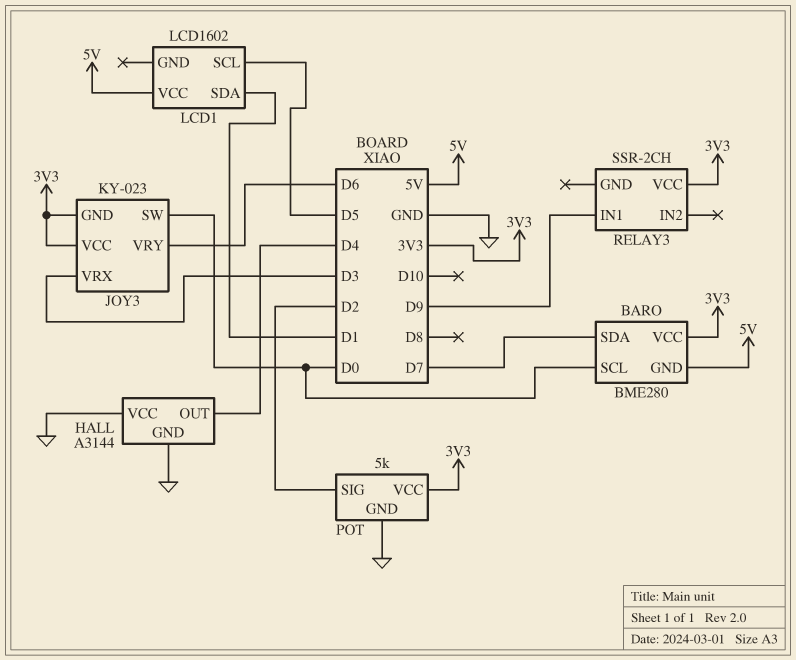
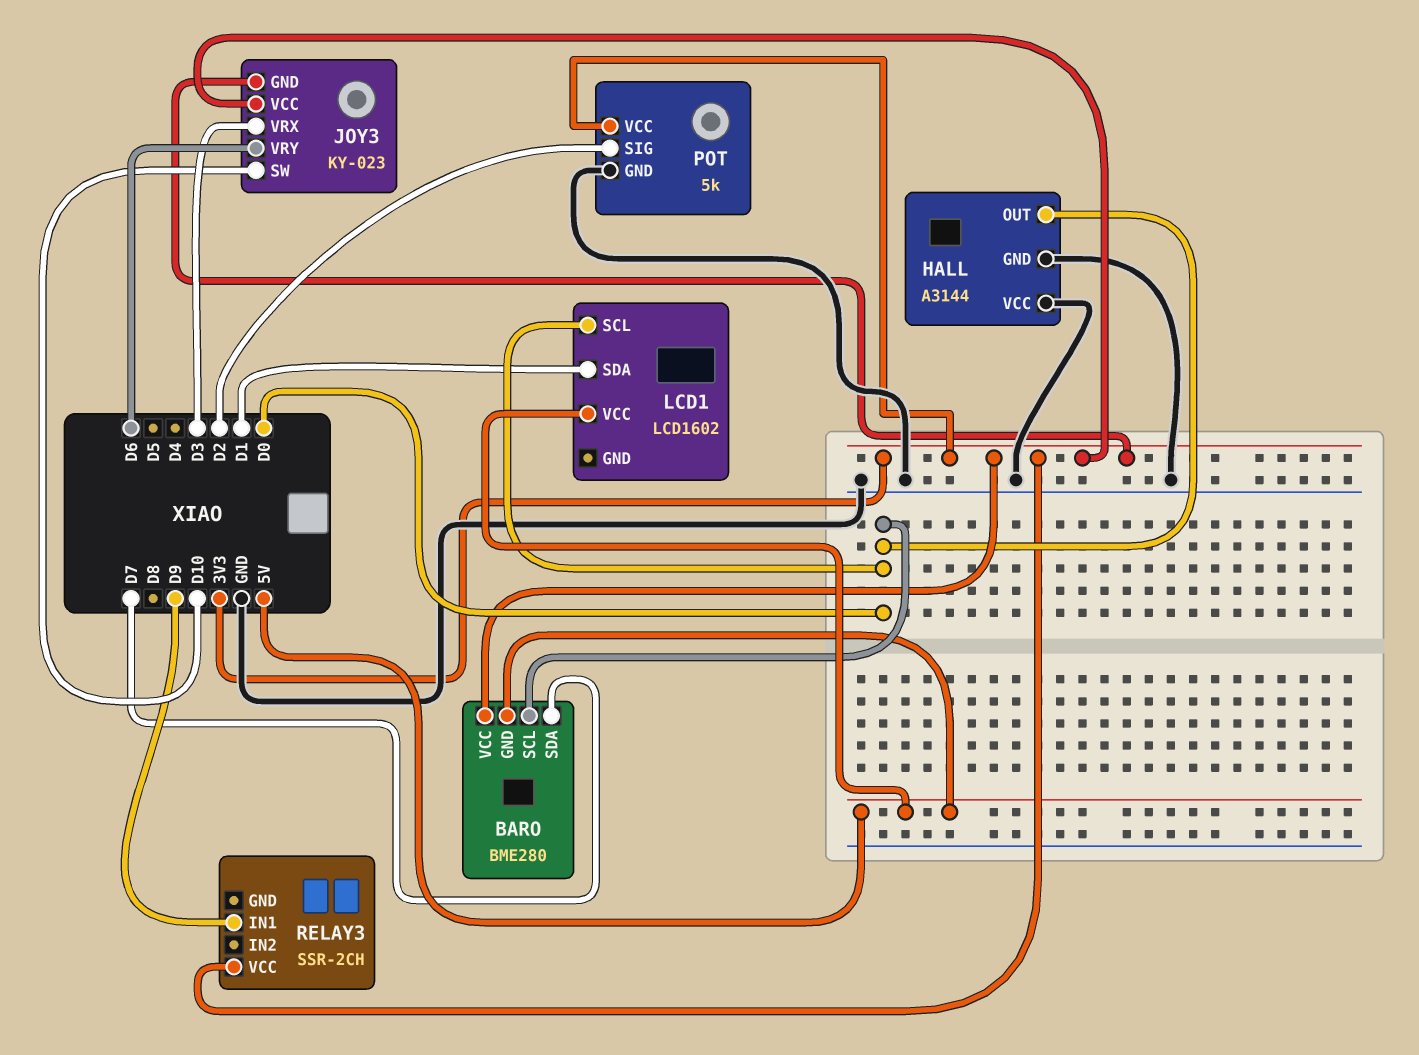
HALL pin OUT: D4 -> D0
JOY3 pin SW: D0 -> D10
LCD1 pin SCL: D5 -> D0

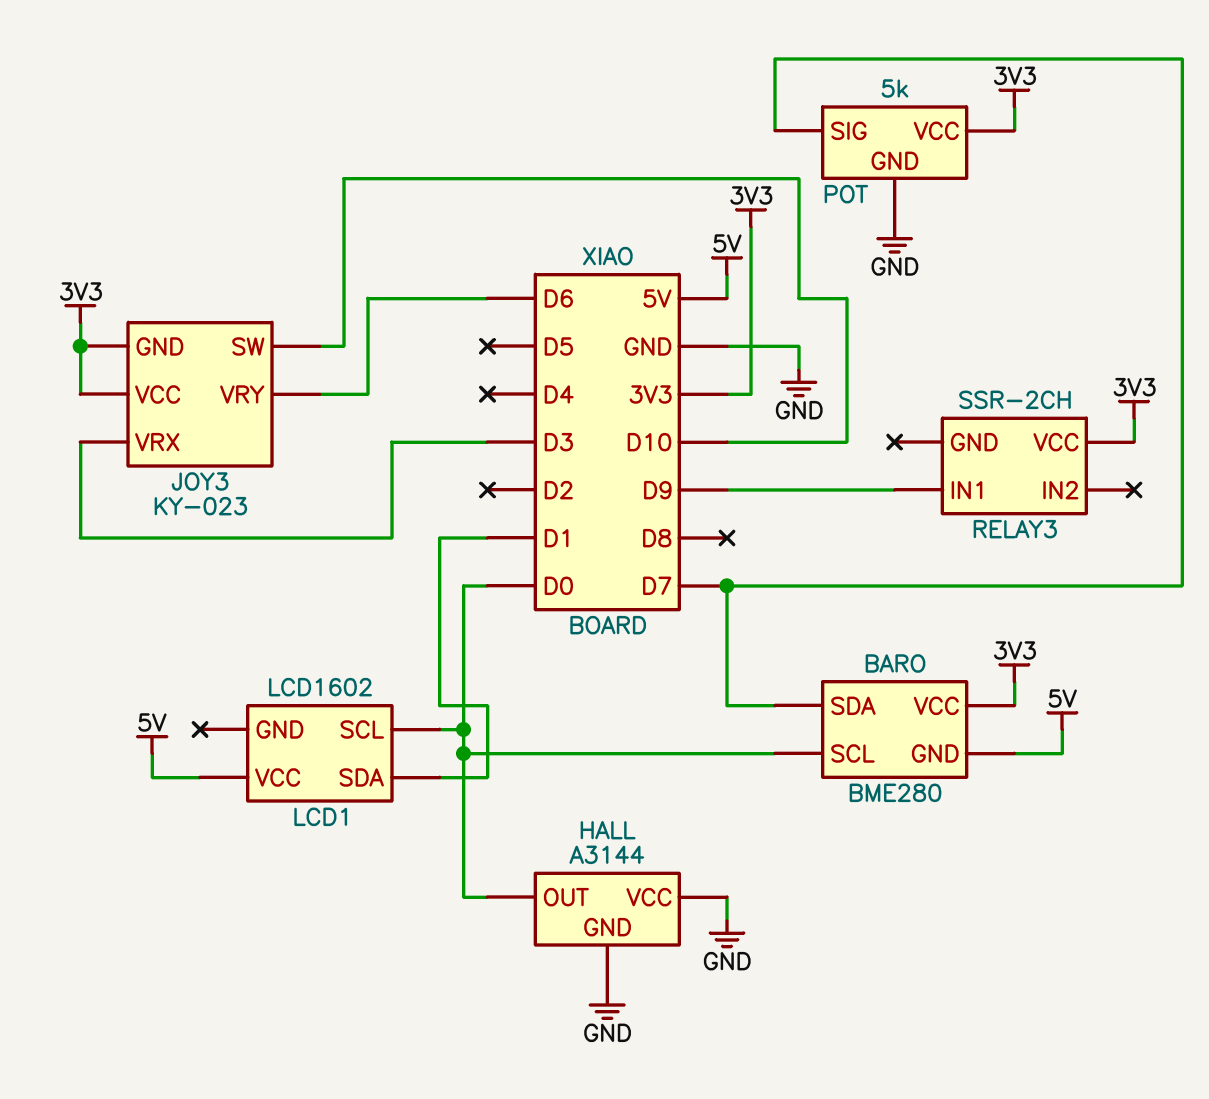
POT pin SIG: D2 -> D7

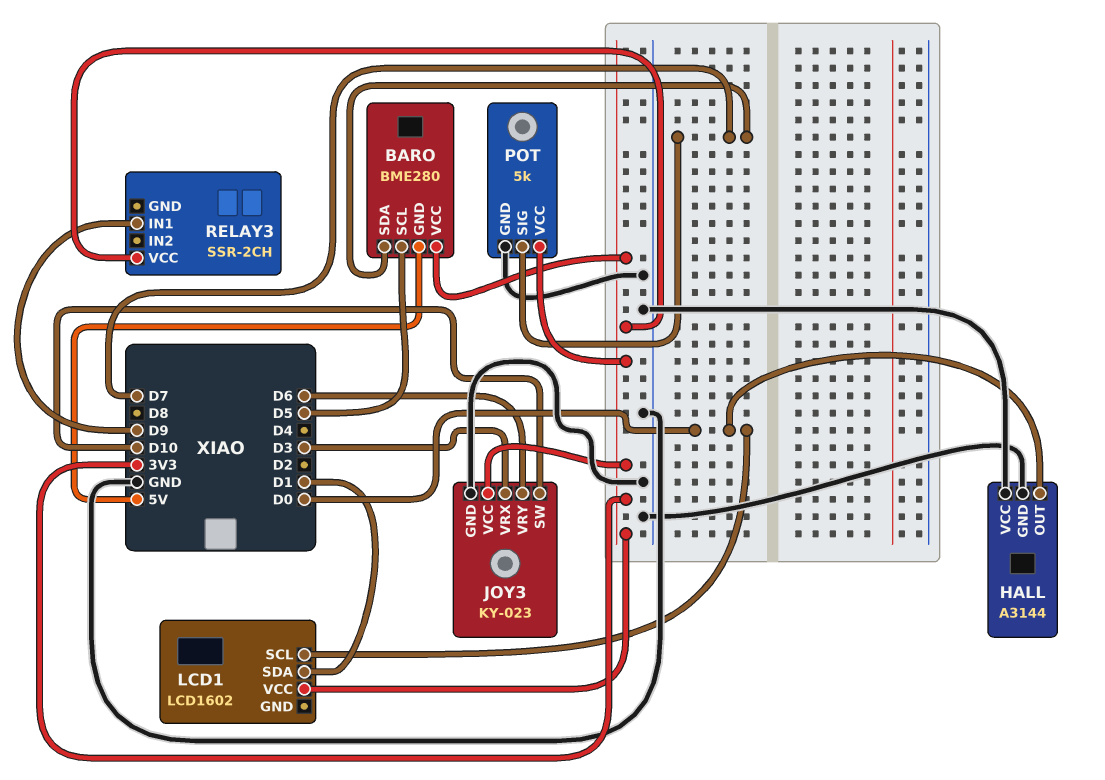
BARO pin SCL: D0 -> D5
JOY3 pin GND: 3V3 -> GND
LCD1 pin VCC: 5V -> 3V3

